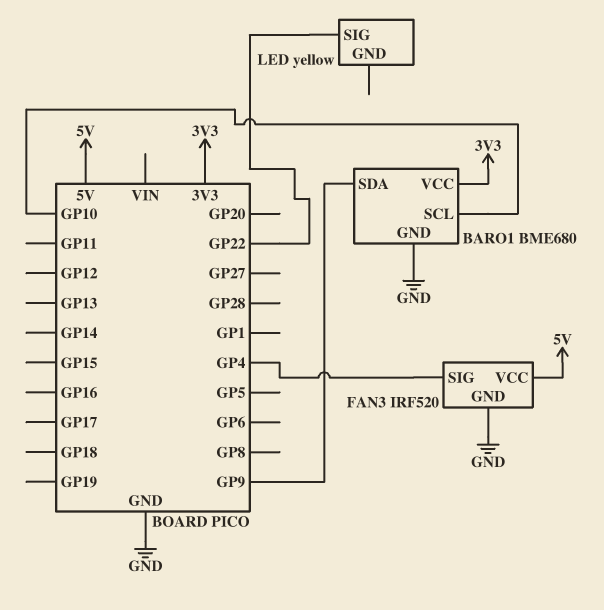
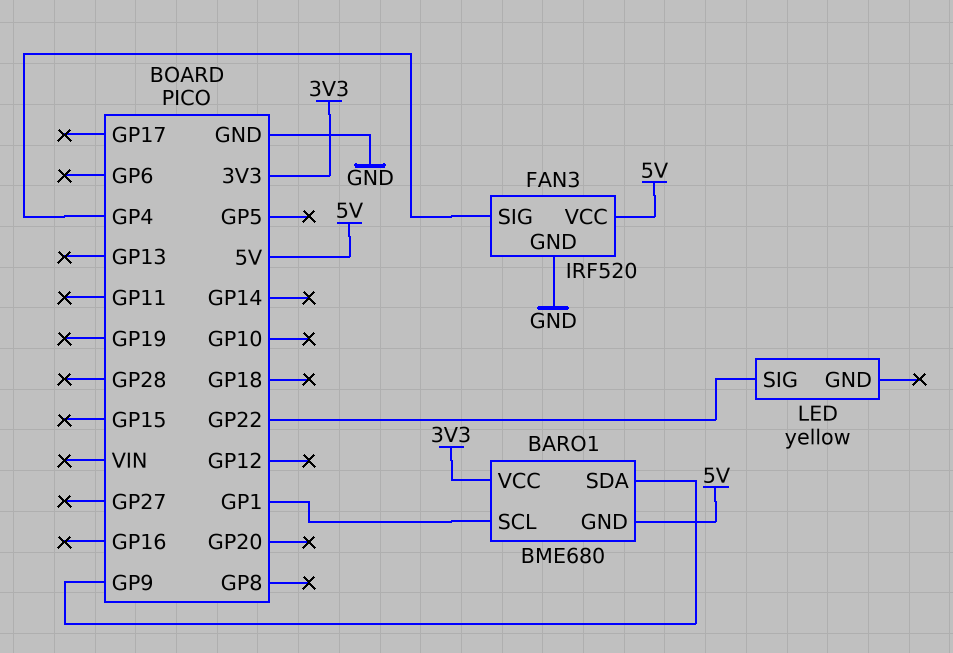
BARO1 pin GND: GND -> 5V
BARO1 pin SCL: GP10 -> GP1

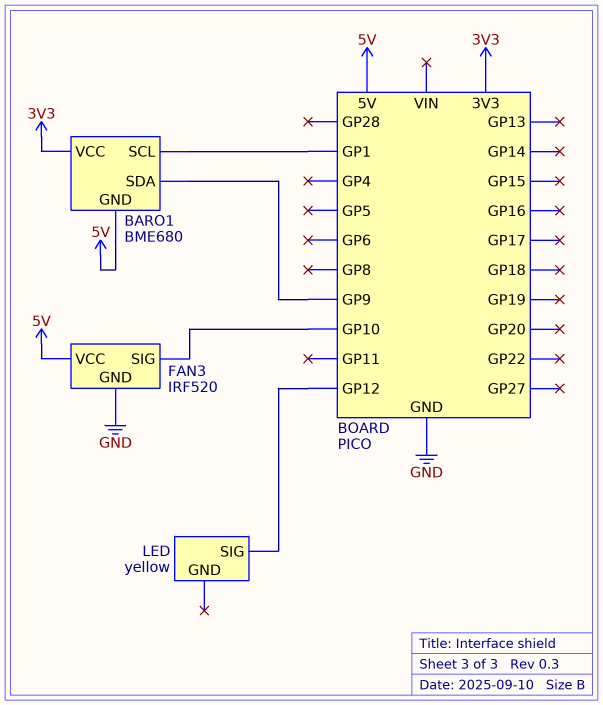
FAN3 pin SIG: GP4 -> GP10
LED pin SIG: GP22 -> GP12

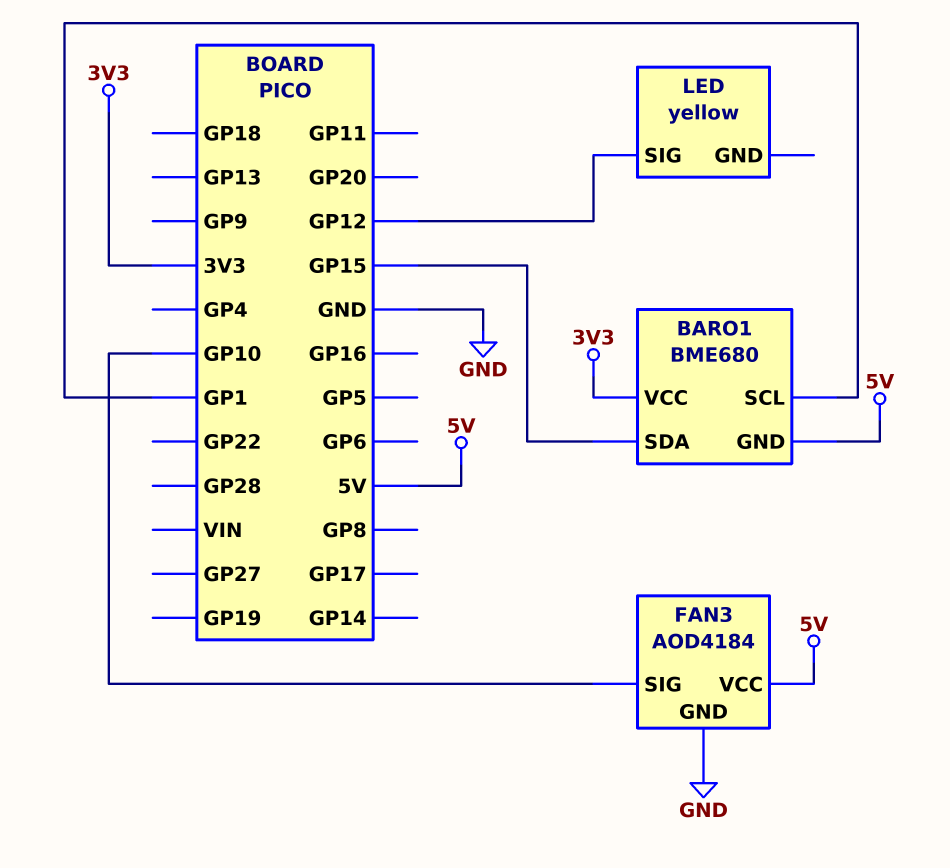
BARO1 pin SDA: GP9 -> GP15
FAN3: IRF520 -> AOD4184

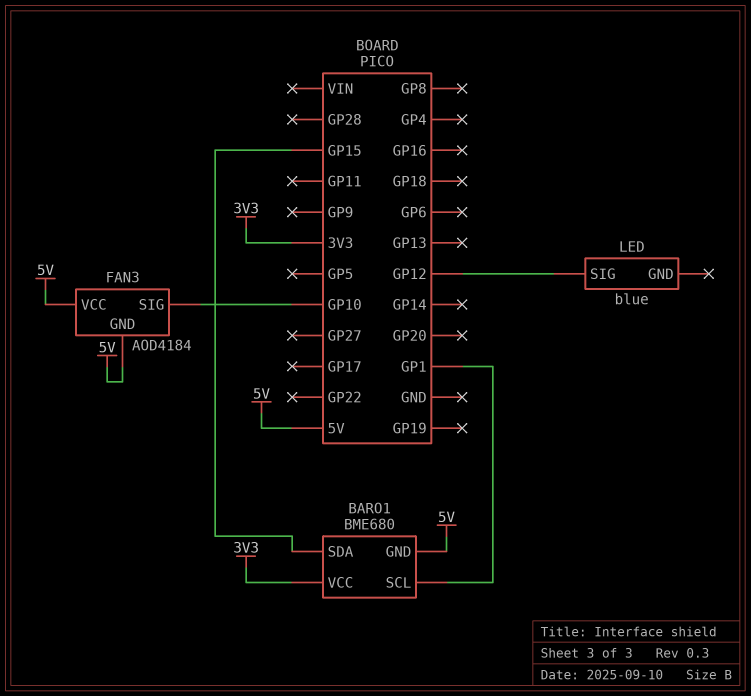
FAN3 pin GND: GND -> 5V
LED: yellow -> blue

